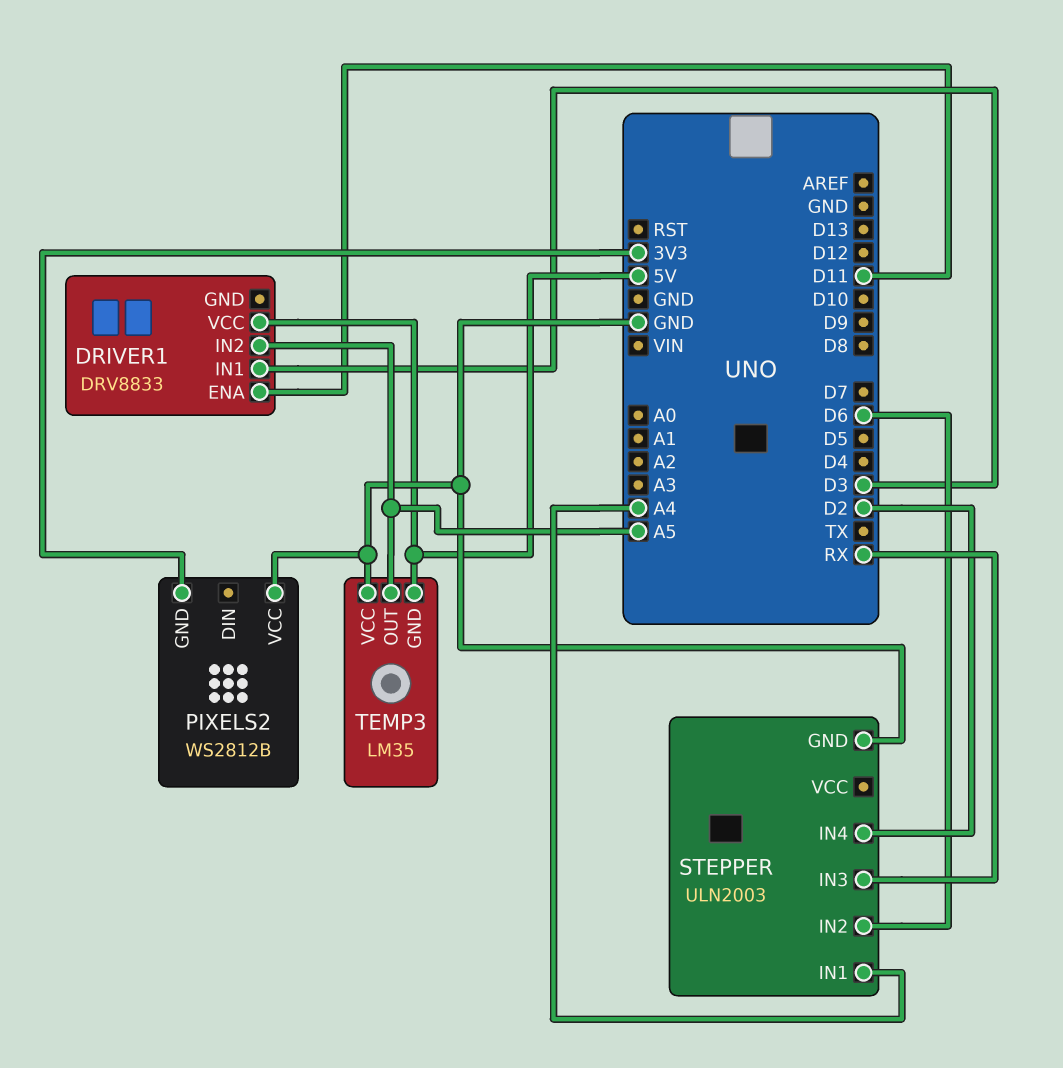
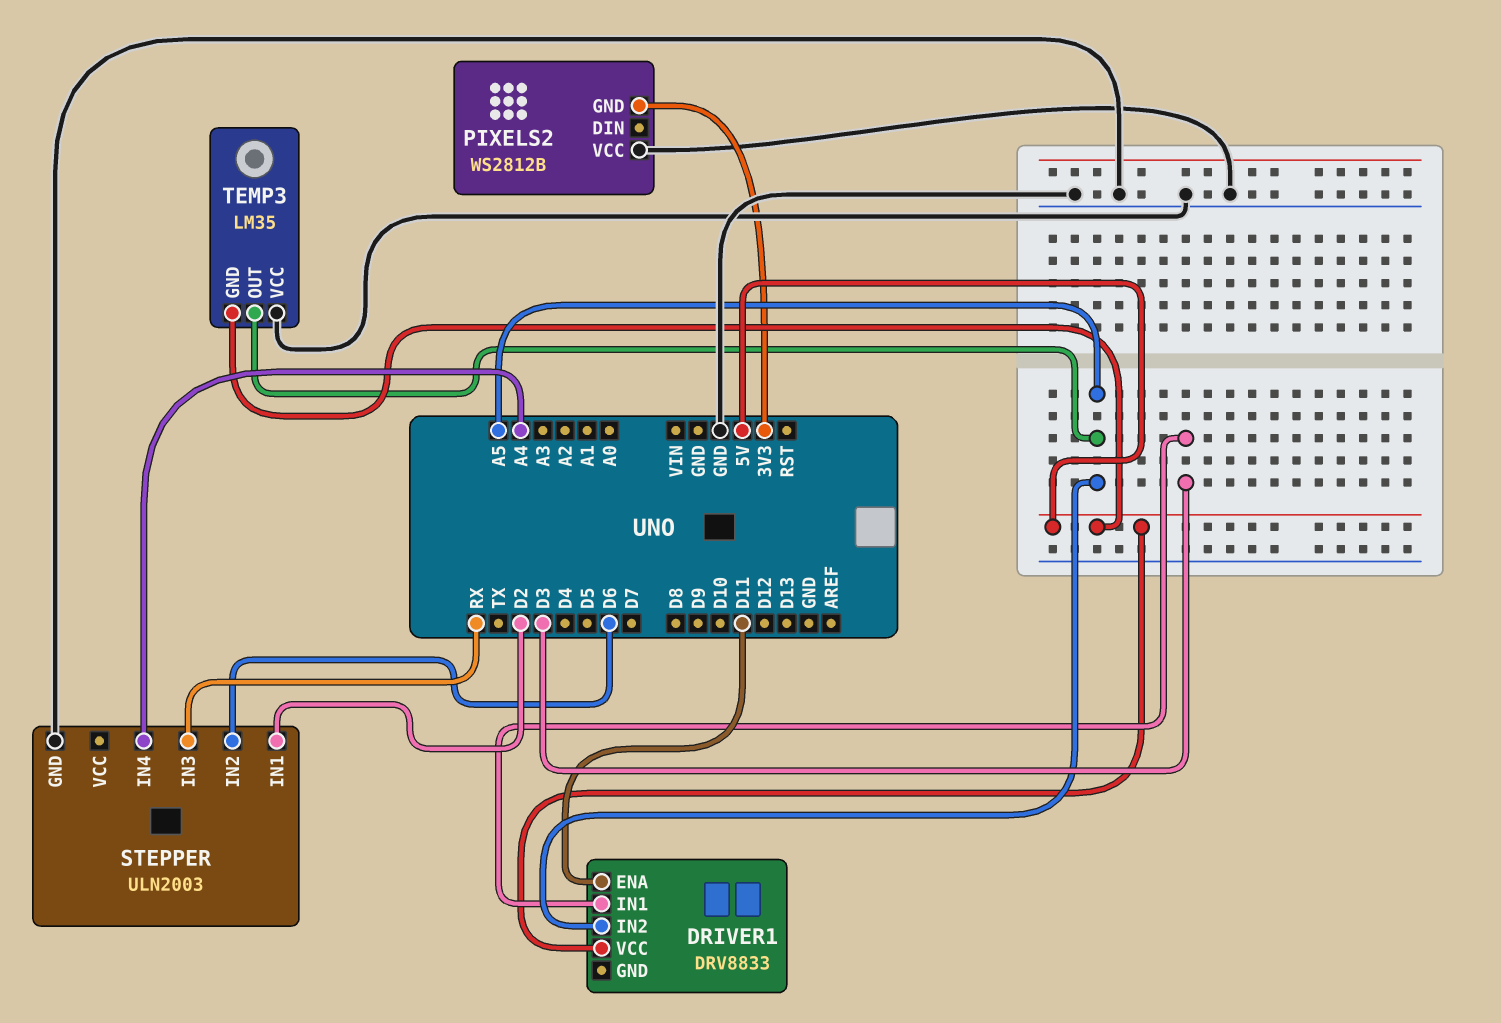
STEPPER pin IN1: A4 -> D2
STEPPER pin IN4: D2 -> A4

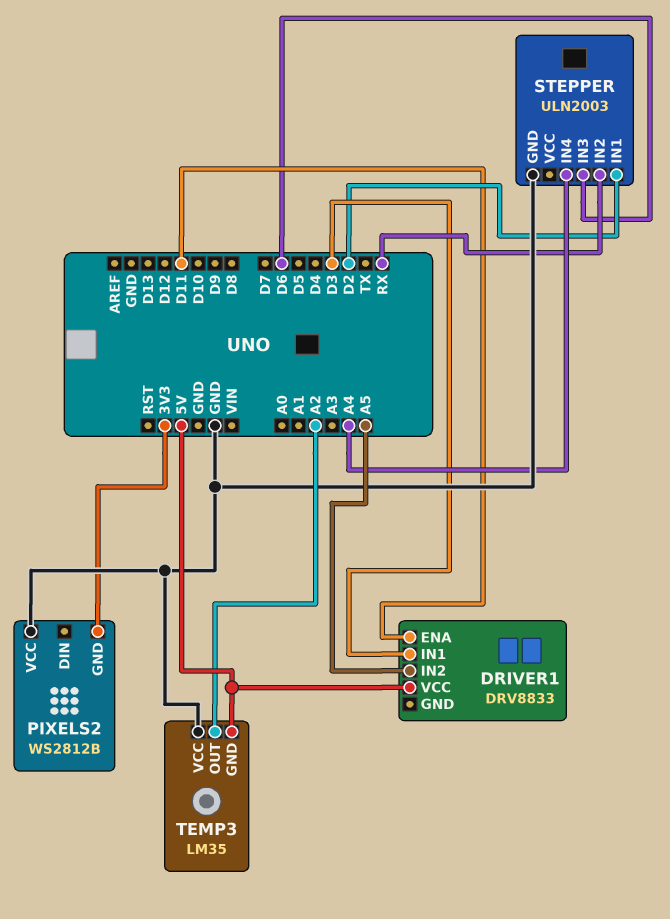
STEPPER pin IN2: D6 -> RX
STEPPER pin IN3: RX -> D6
TEMP3 pin OUT: A5 -> A2

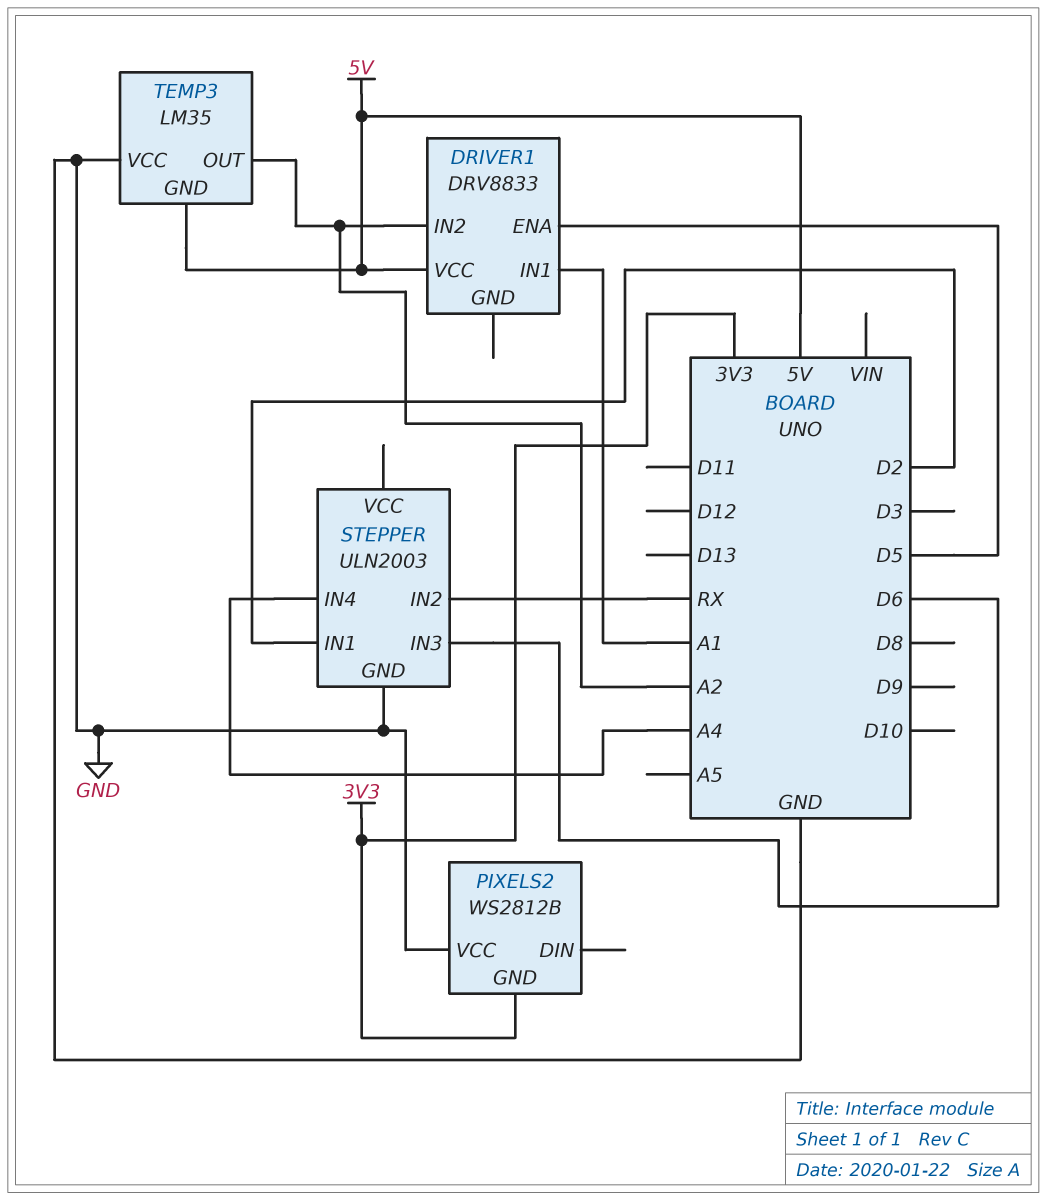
DRIVER1 pin ENA: D11 -> D5
DRIVER1 pin IN1: D3 -> A1
DRIVER1 pin IN2: A5 -> A2

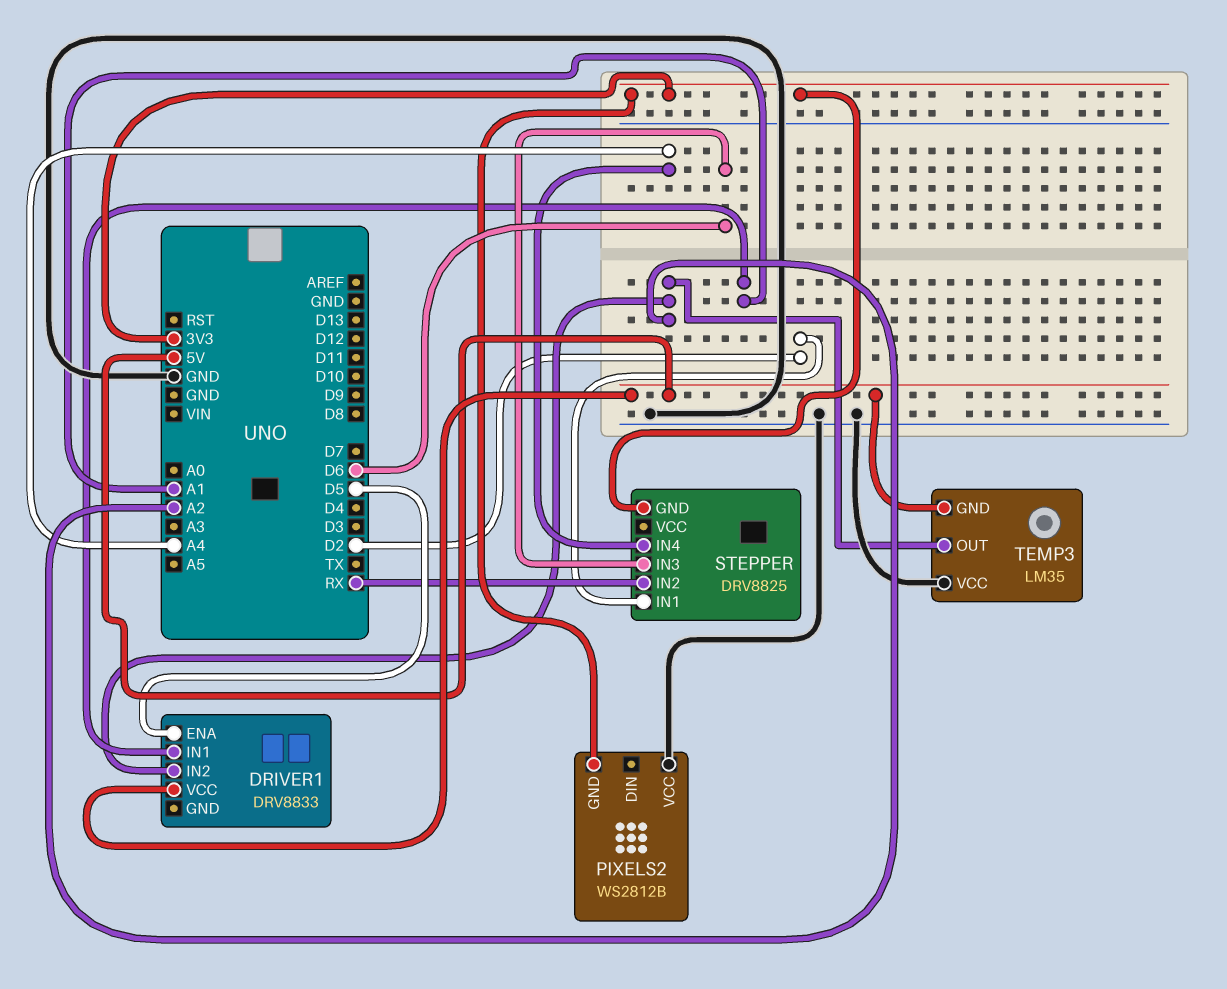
STEPPER: ULN2003 -> DRV8825
STEPPER pin GND: GND -> 3V3

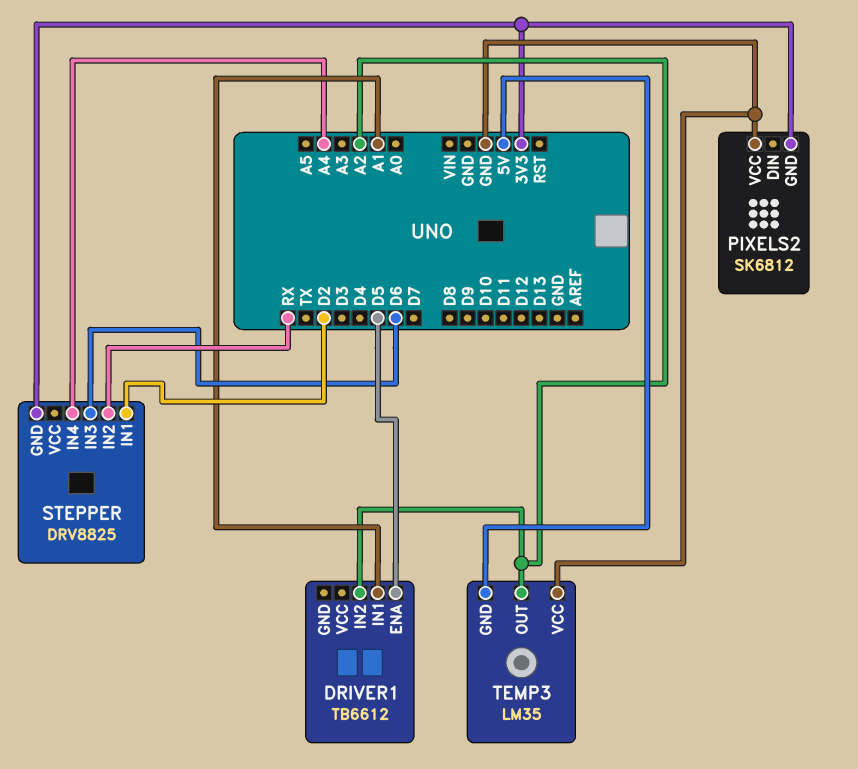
DRIVER1: DRV8833 -> TB6612
DRIVER1 pin VCC: 5V -> none
PIXELS2: WS2812B -> SK6812

